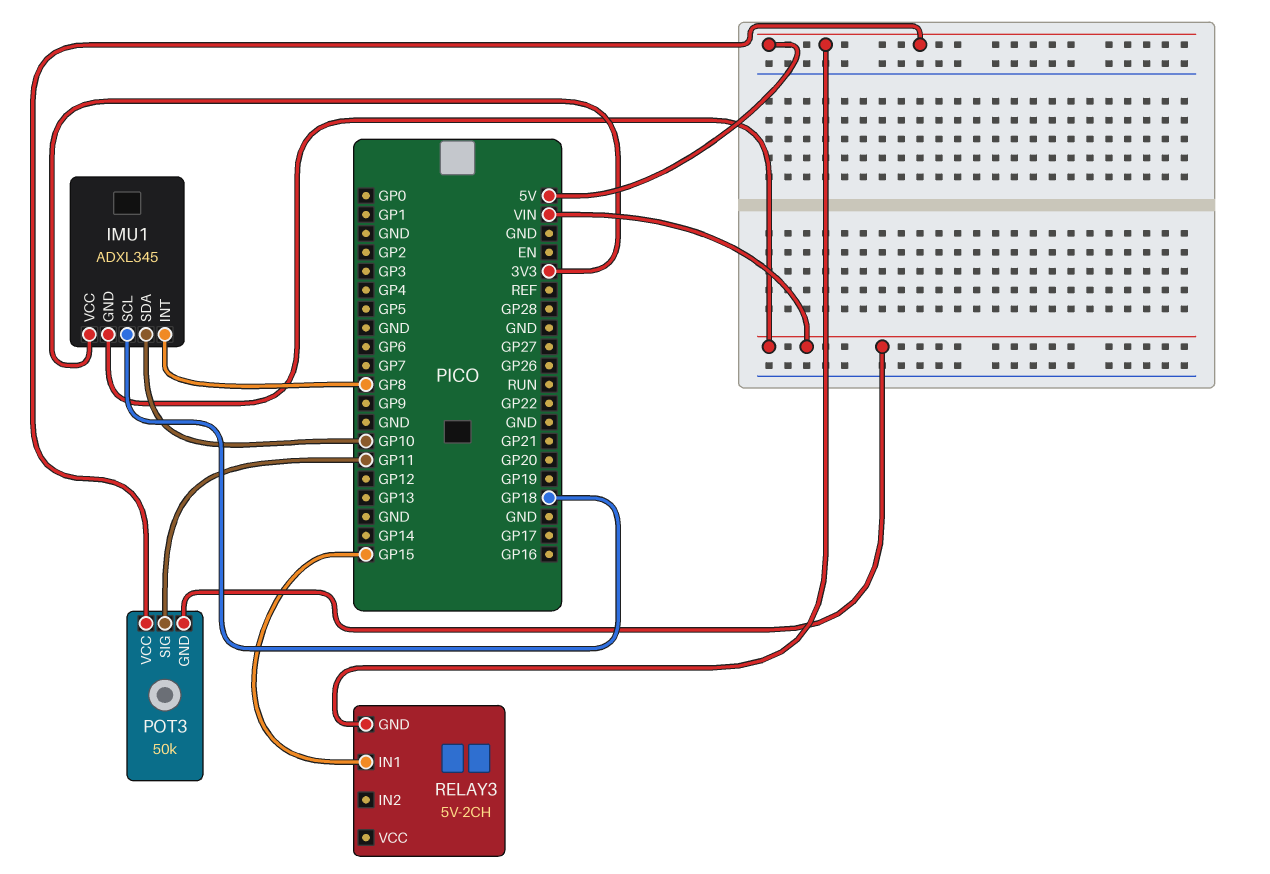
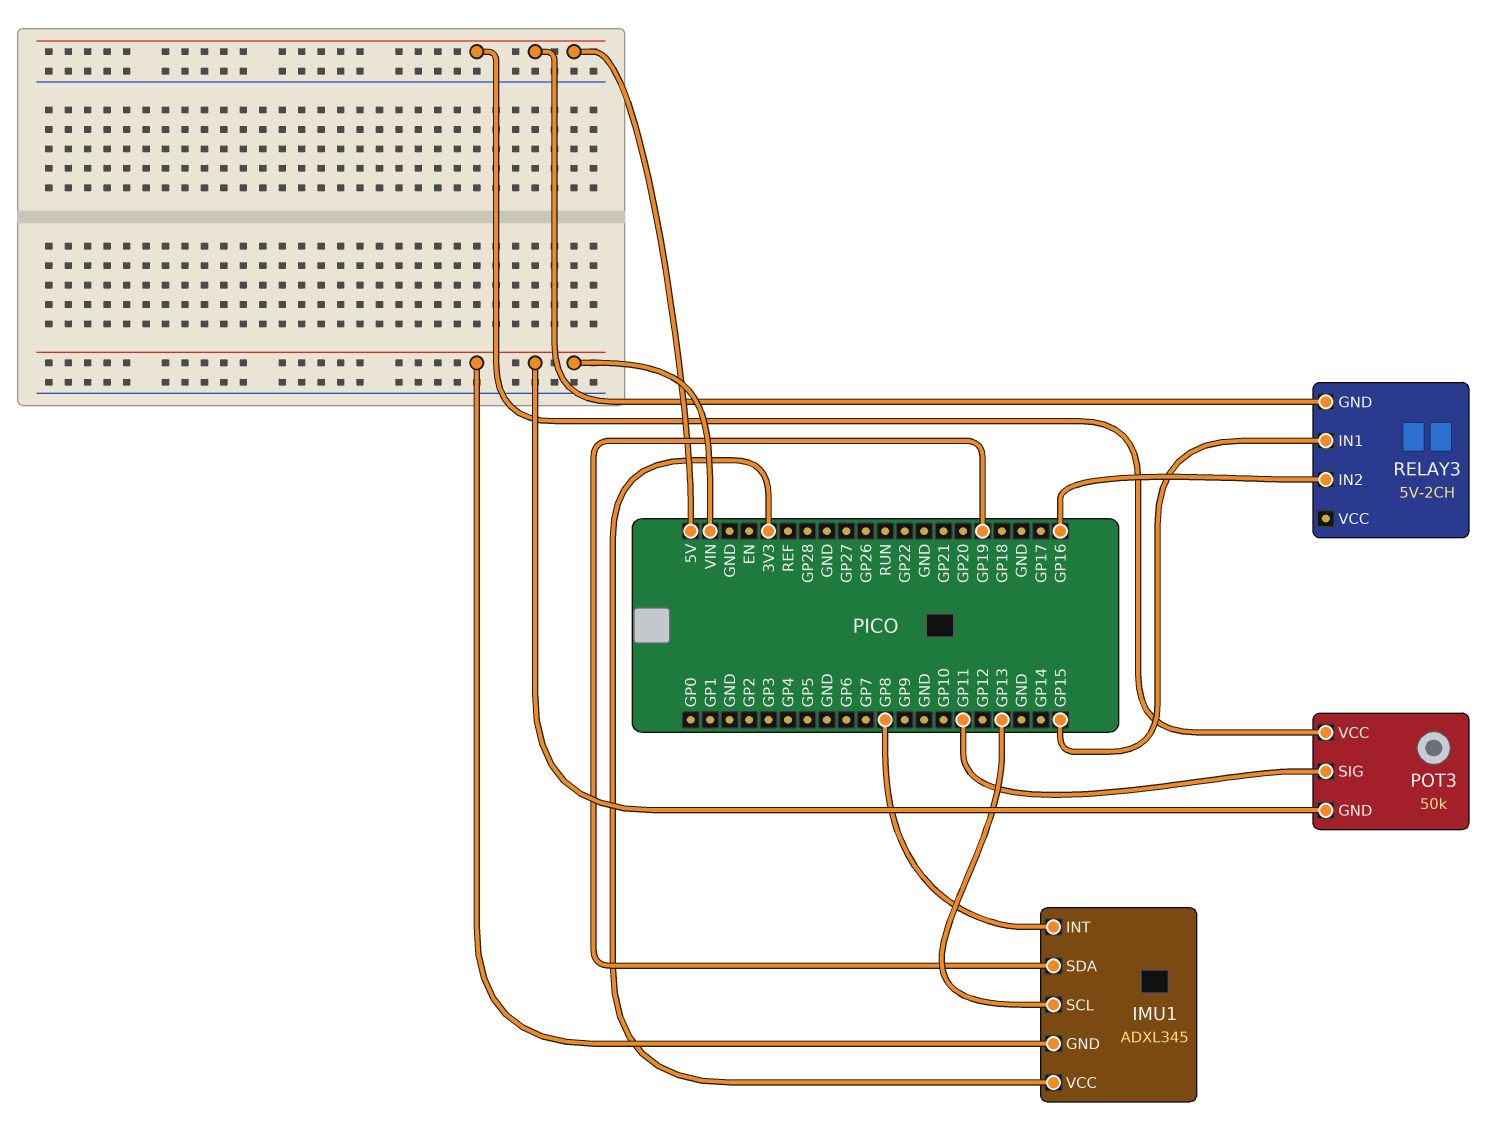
IMU1 pin SCL: GP18 -> GP13
IMU1 pin SDA: GP10 -> GP19
RELAY3 pin IN2: none -> GP16

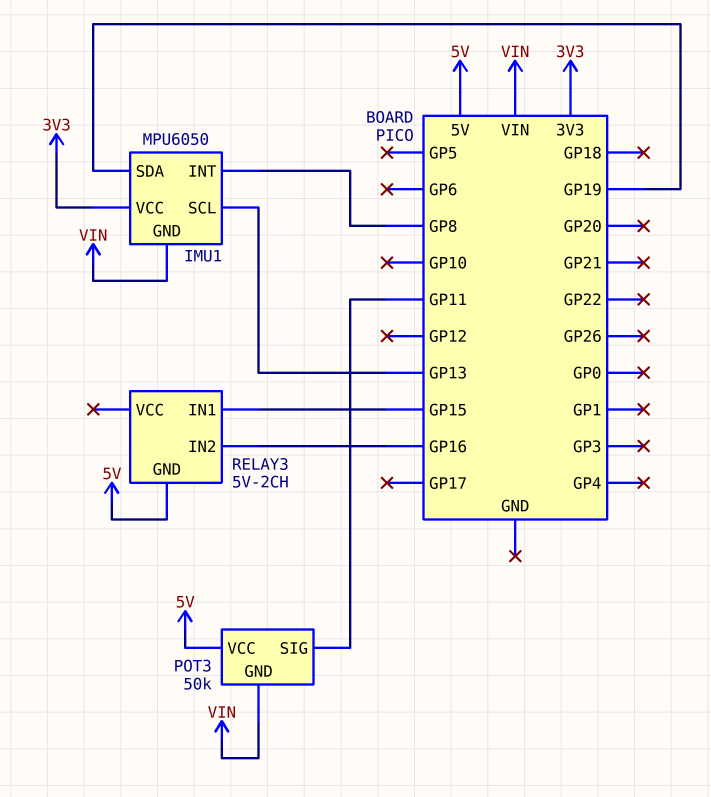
IMU1: ADXL345 -> MPU6050

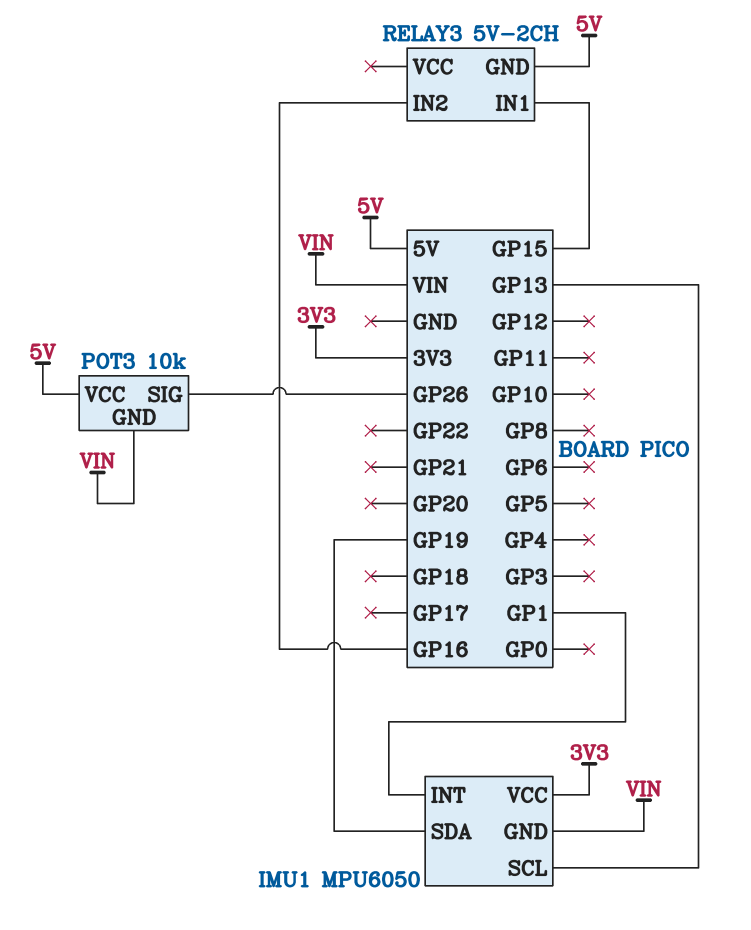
IMU1 pin INT: GP8 -> GP1
POT3: 50k -> 10k
POT3 pin SIG: GP11 -> GP26

